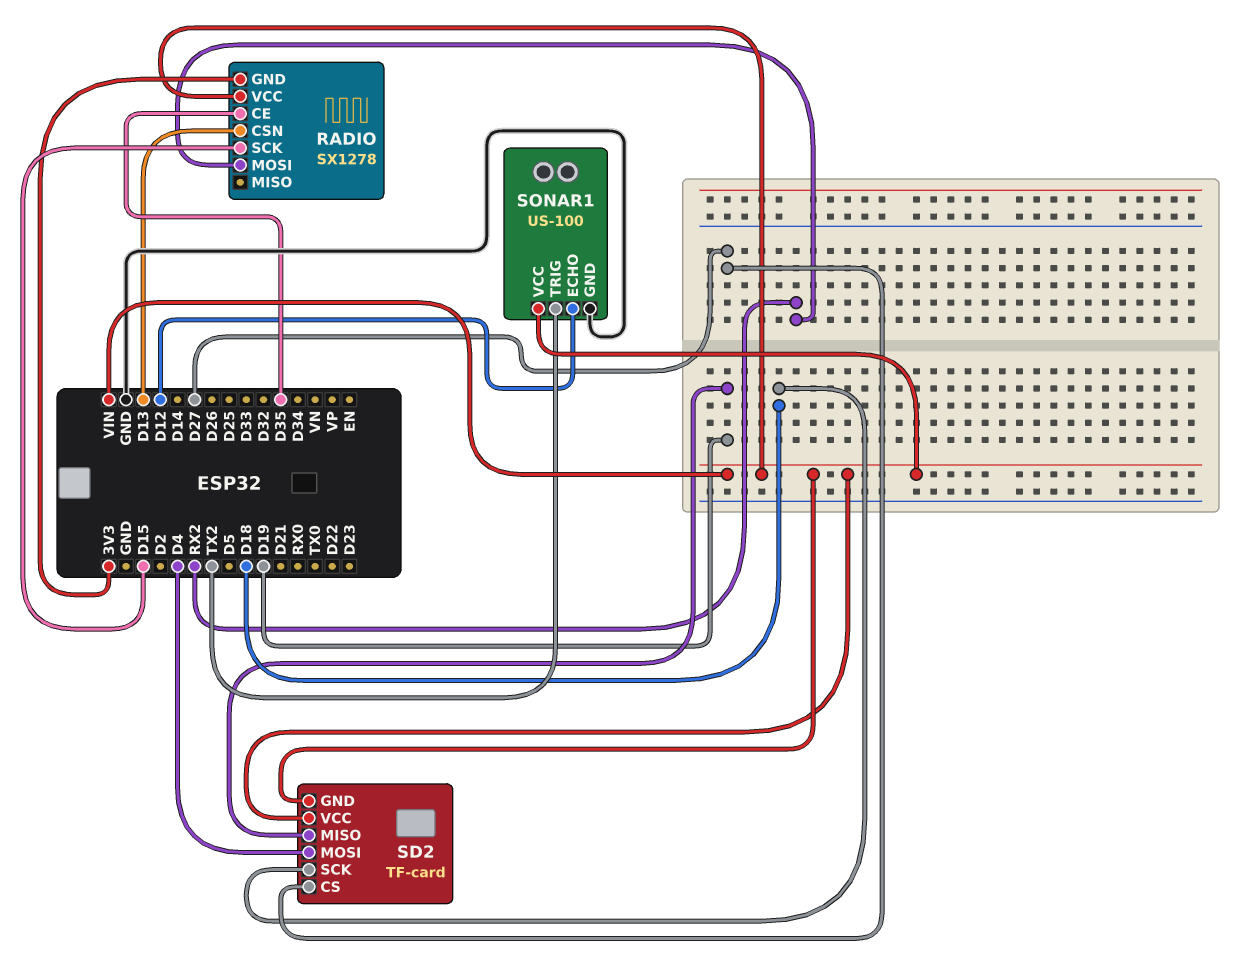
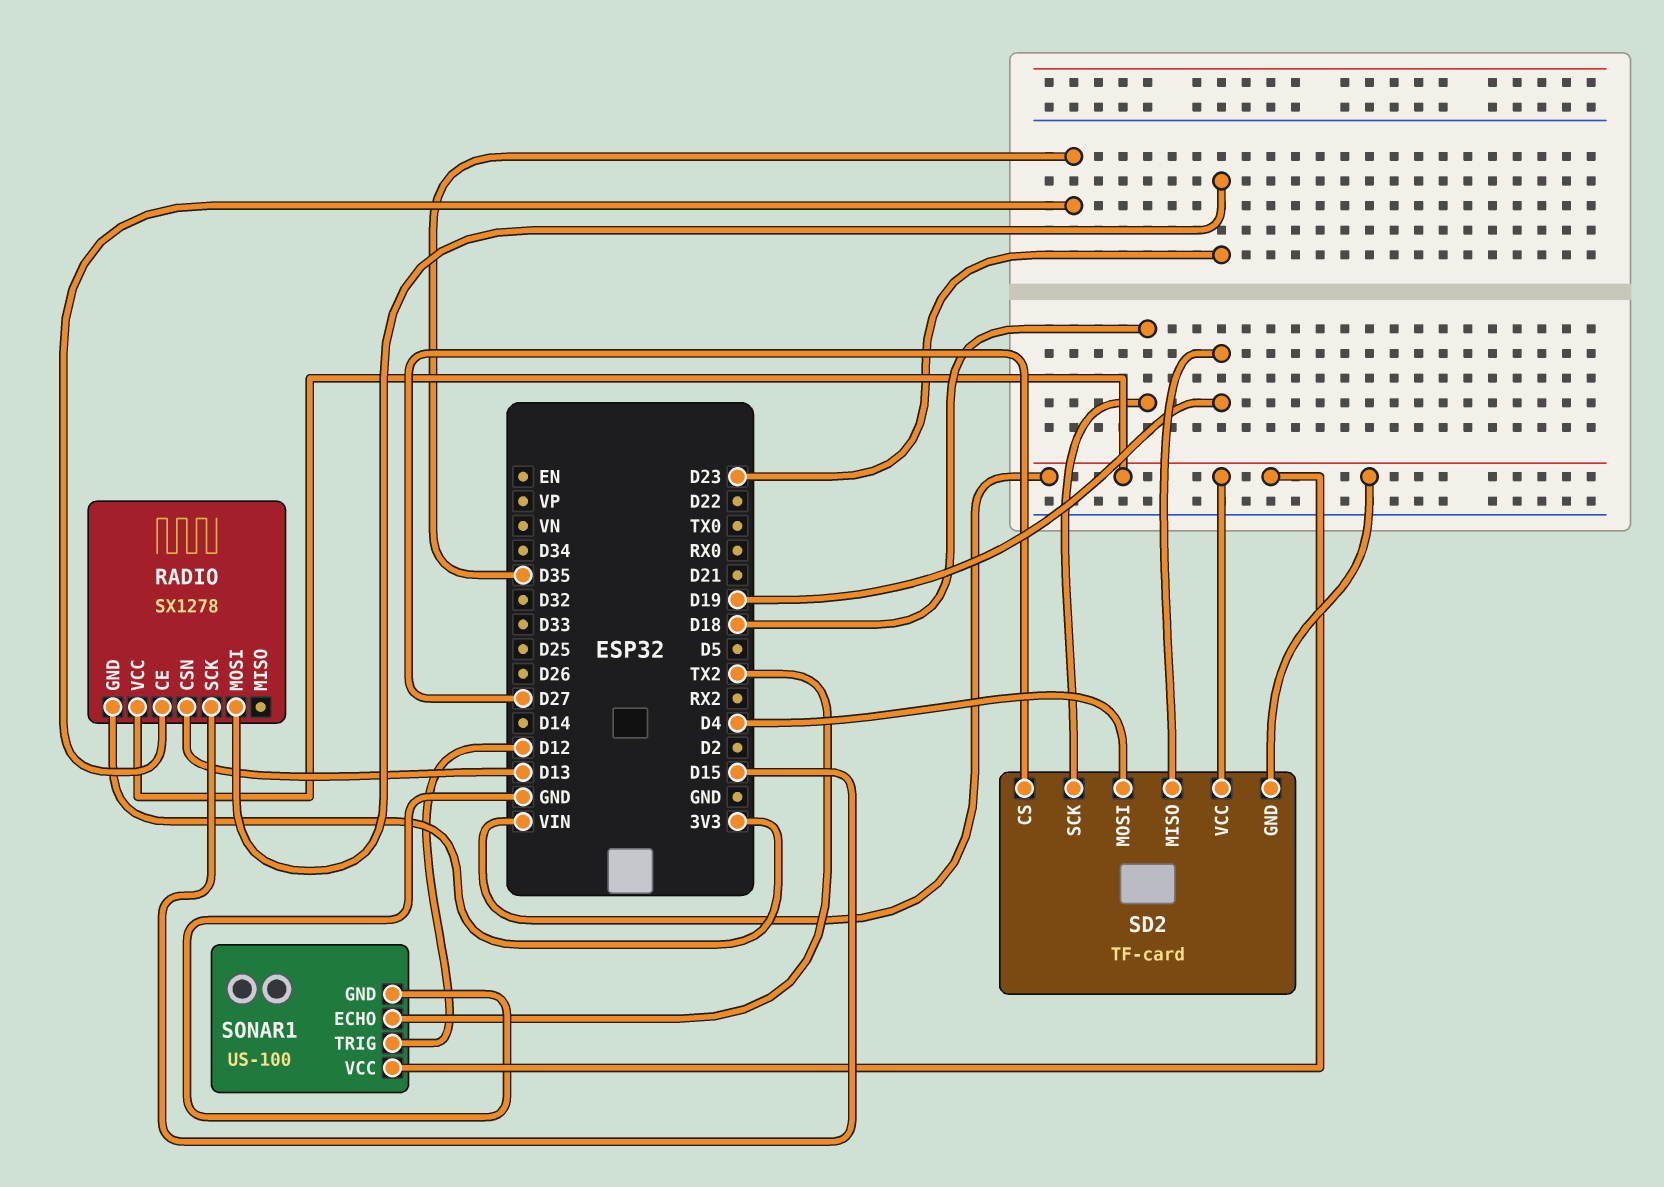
RADIO pin MOSI: RX2 -> D23
SONAR1 pin ECHO: D12 -> TX2
SONAR1 pin TRIG: TX2 -> D12

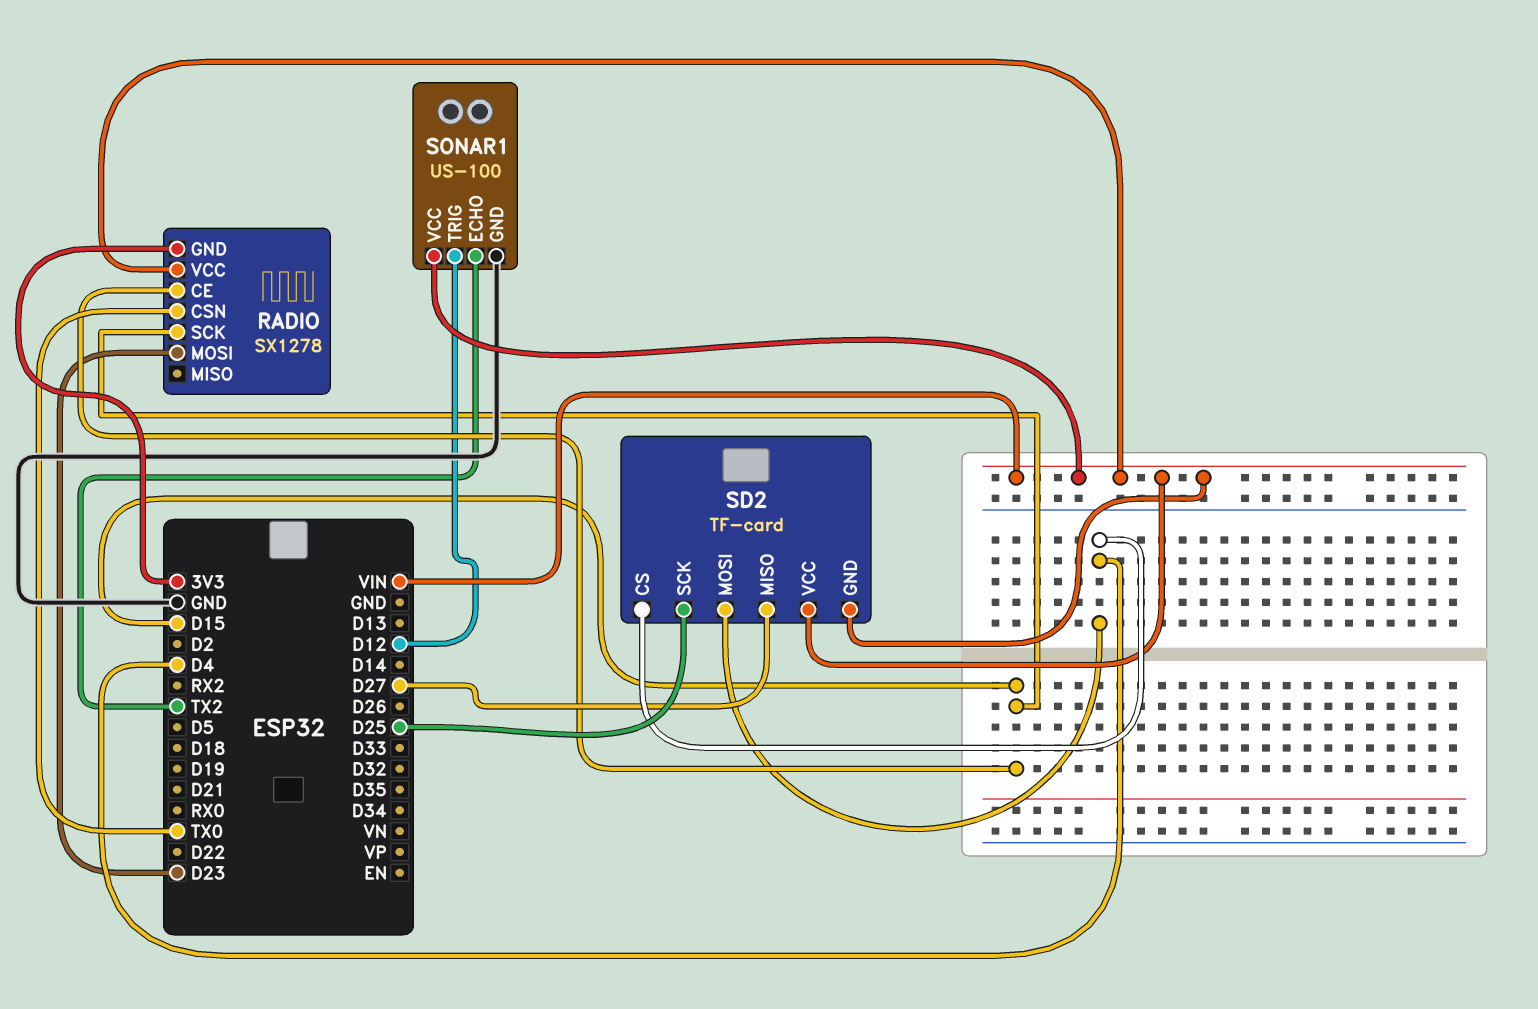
RADIO pin CE: D35 -> D15
RADIO pin CSN: D13 -> TX0
SD2 pin CS: D27 -> D4
SD2 pin MISO: D19 -> D27
SD2 pin SCK: D18 -> D25

